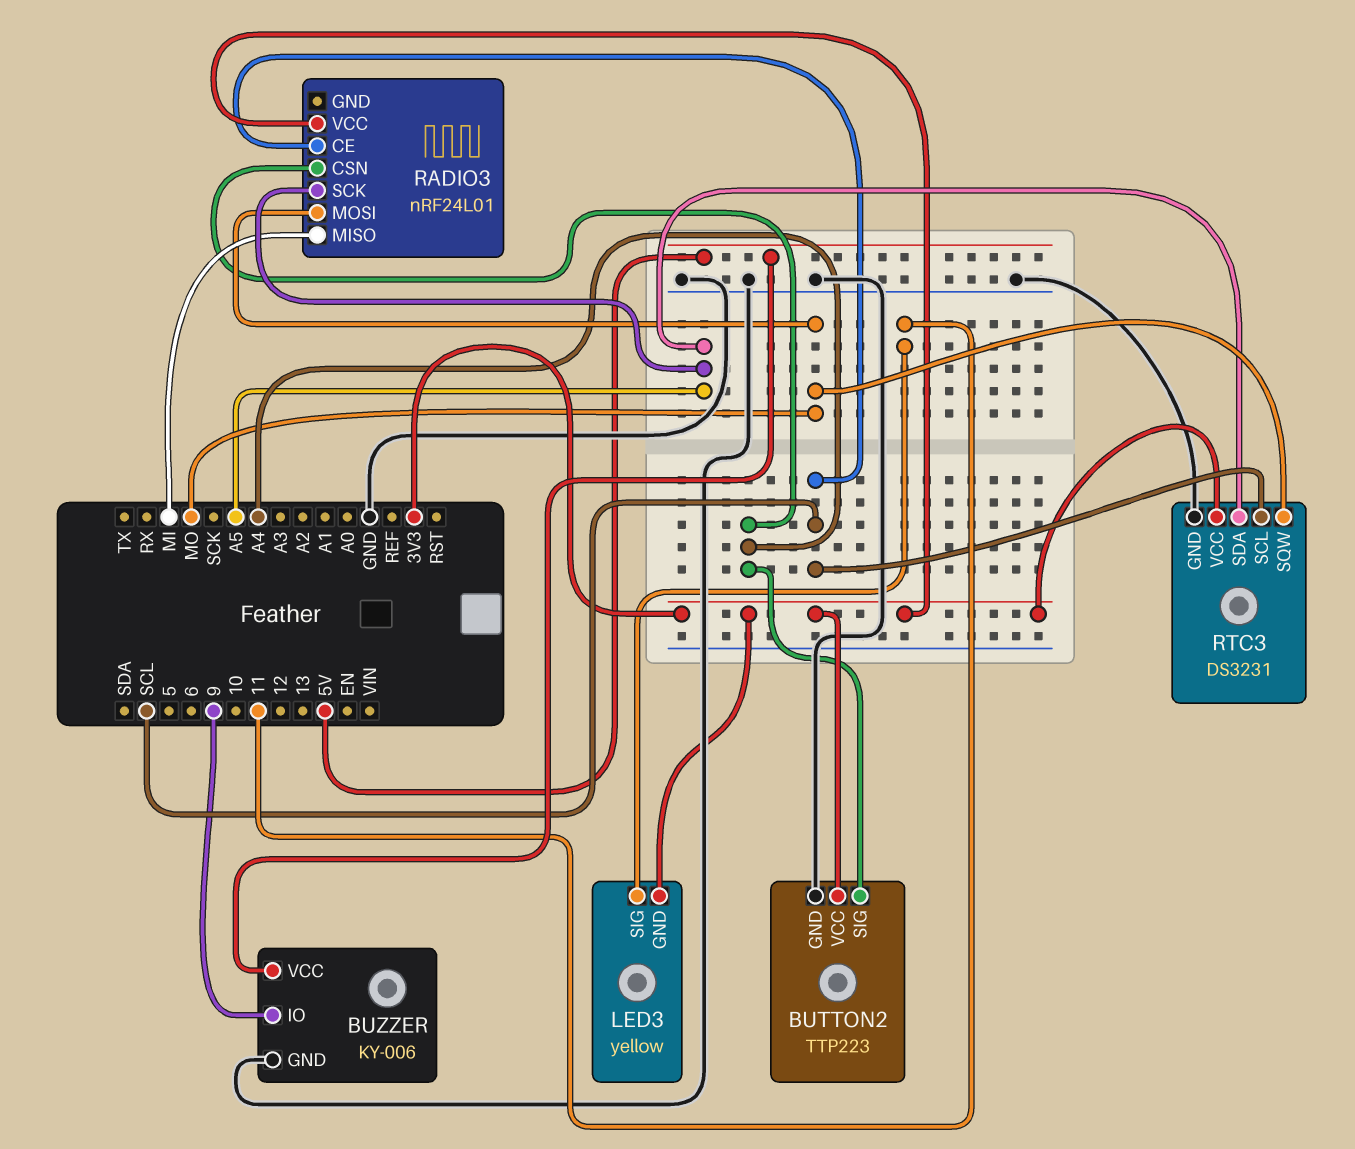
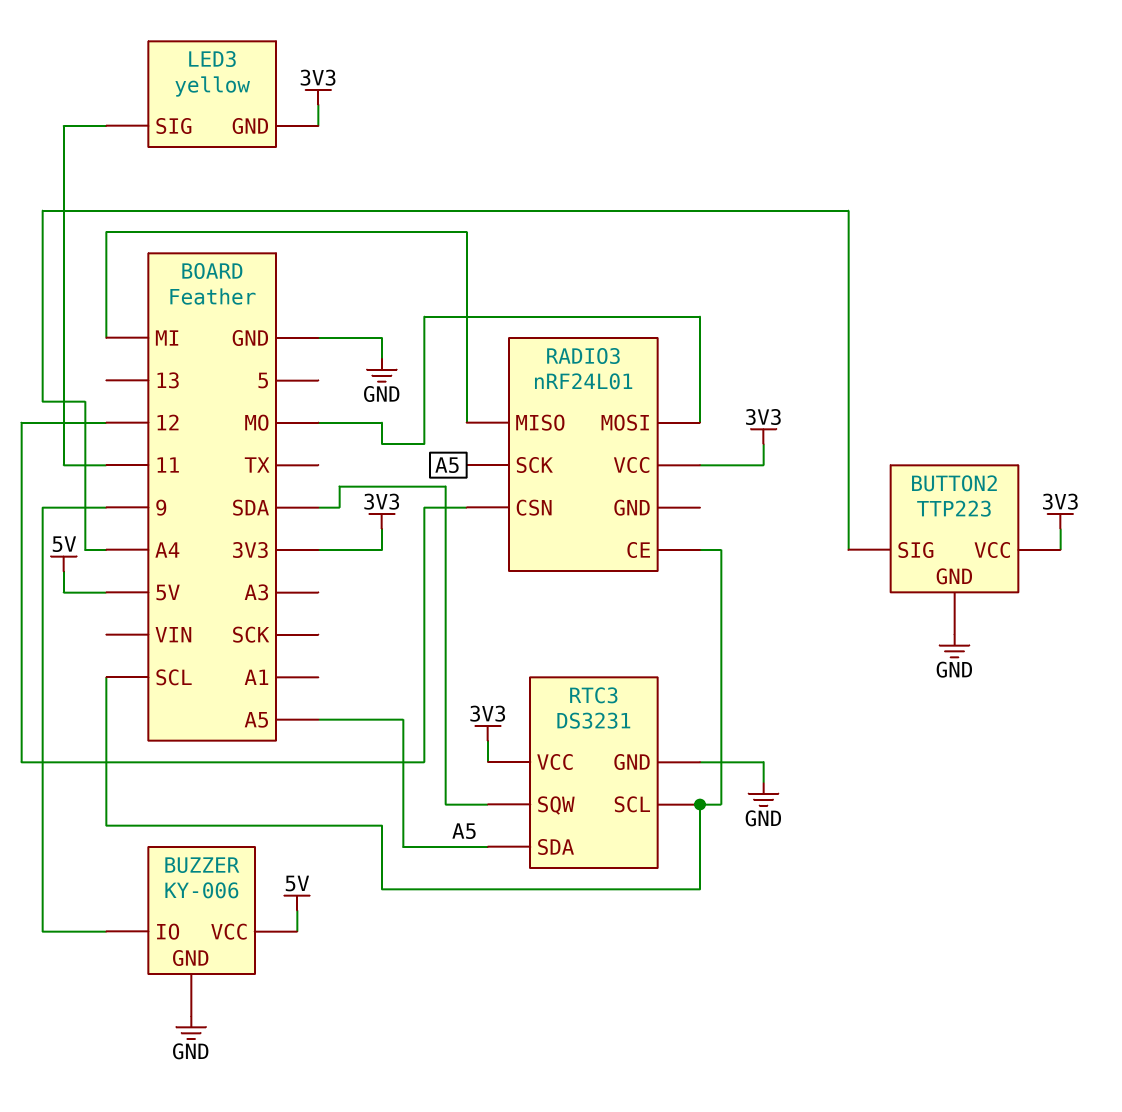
RADIO3 pin CSN: A4 -> 12
RTC3 pin SQW: MO -> SDA

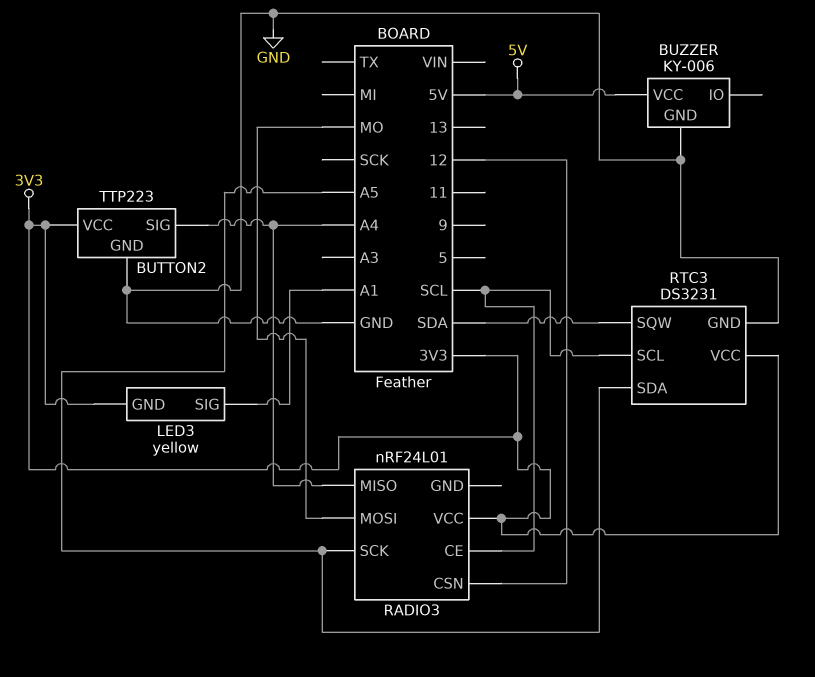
BUZZER pin IO: 9 -> none
LED3 pin SIG: 11 -> A1
RADIO3 pin MISO: MI -> A4

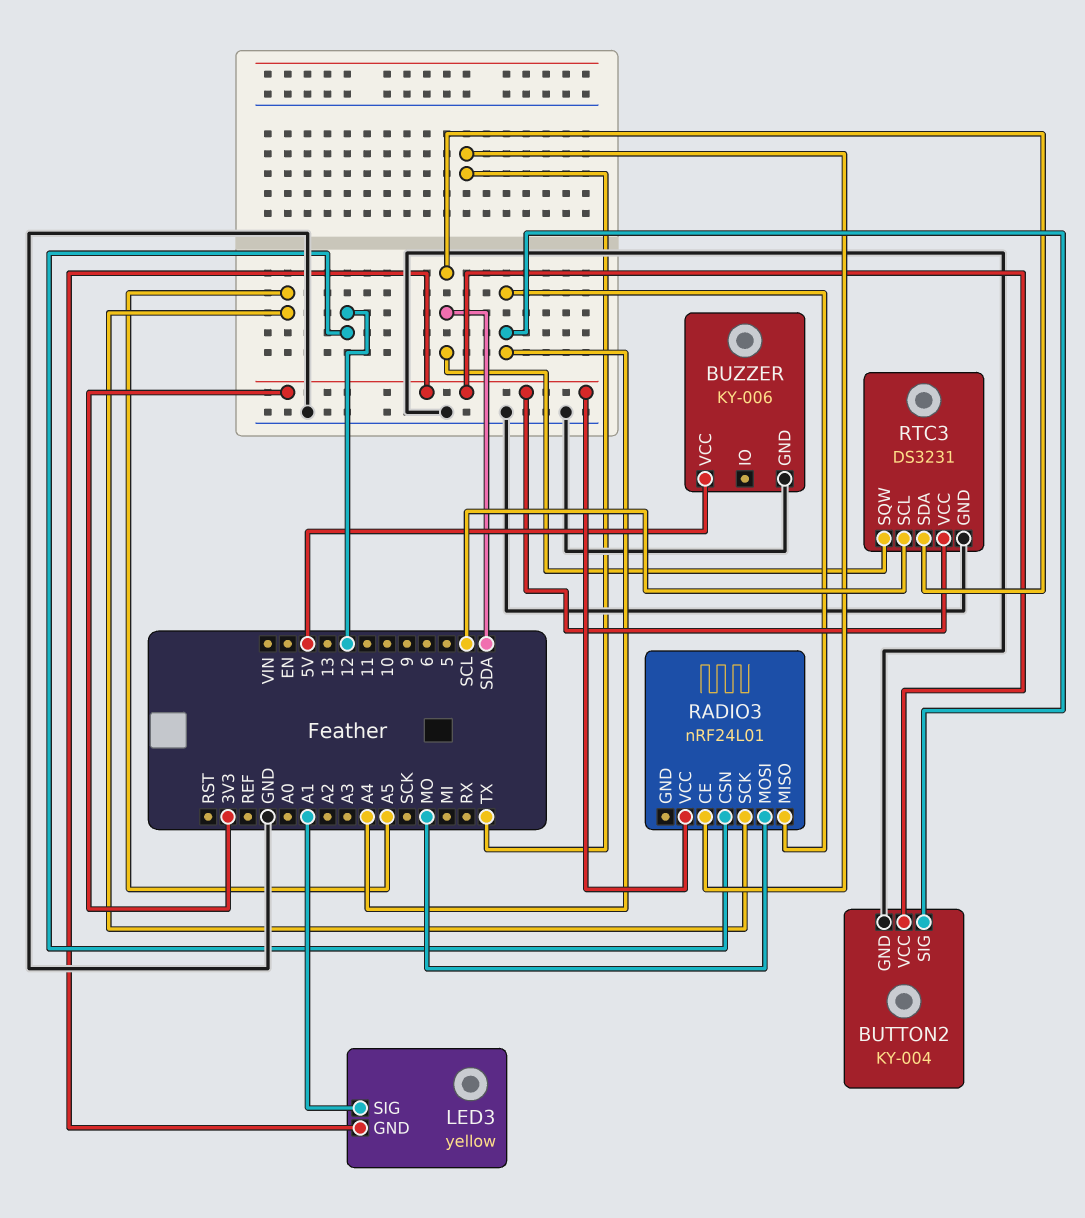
BUTTON2: TTP223 -> KY-004
RADIO3 pin CE: SCL -> TX
RTC3 pin SDA: A5 -> SDA

